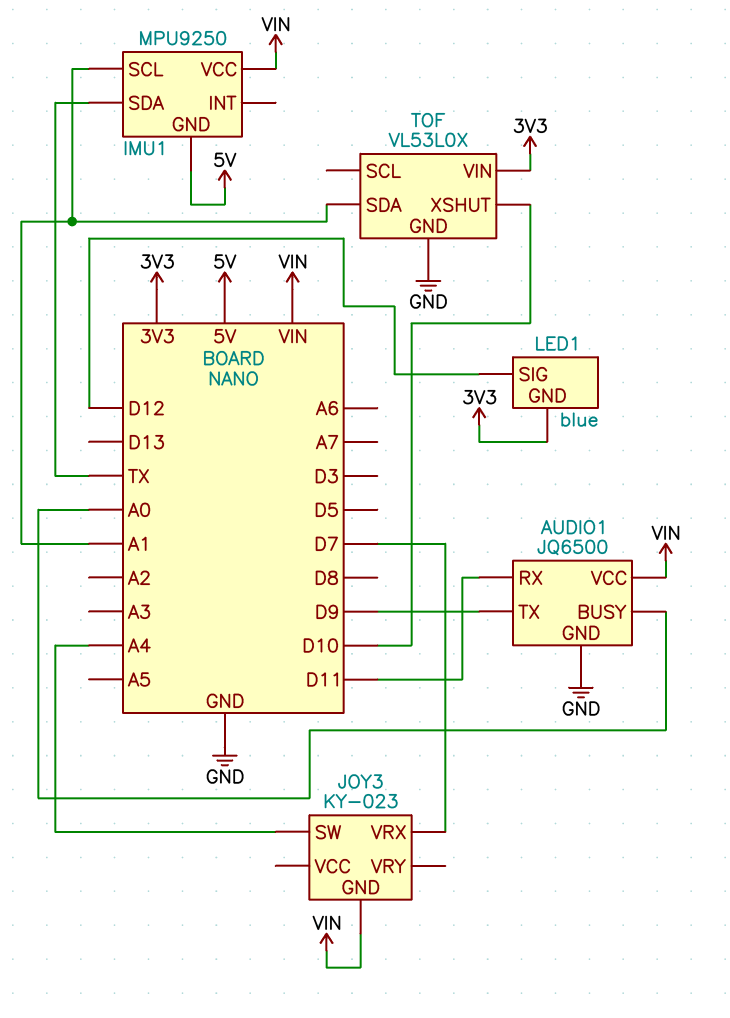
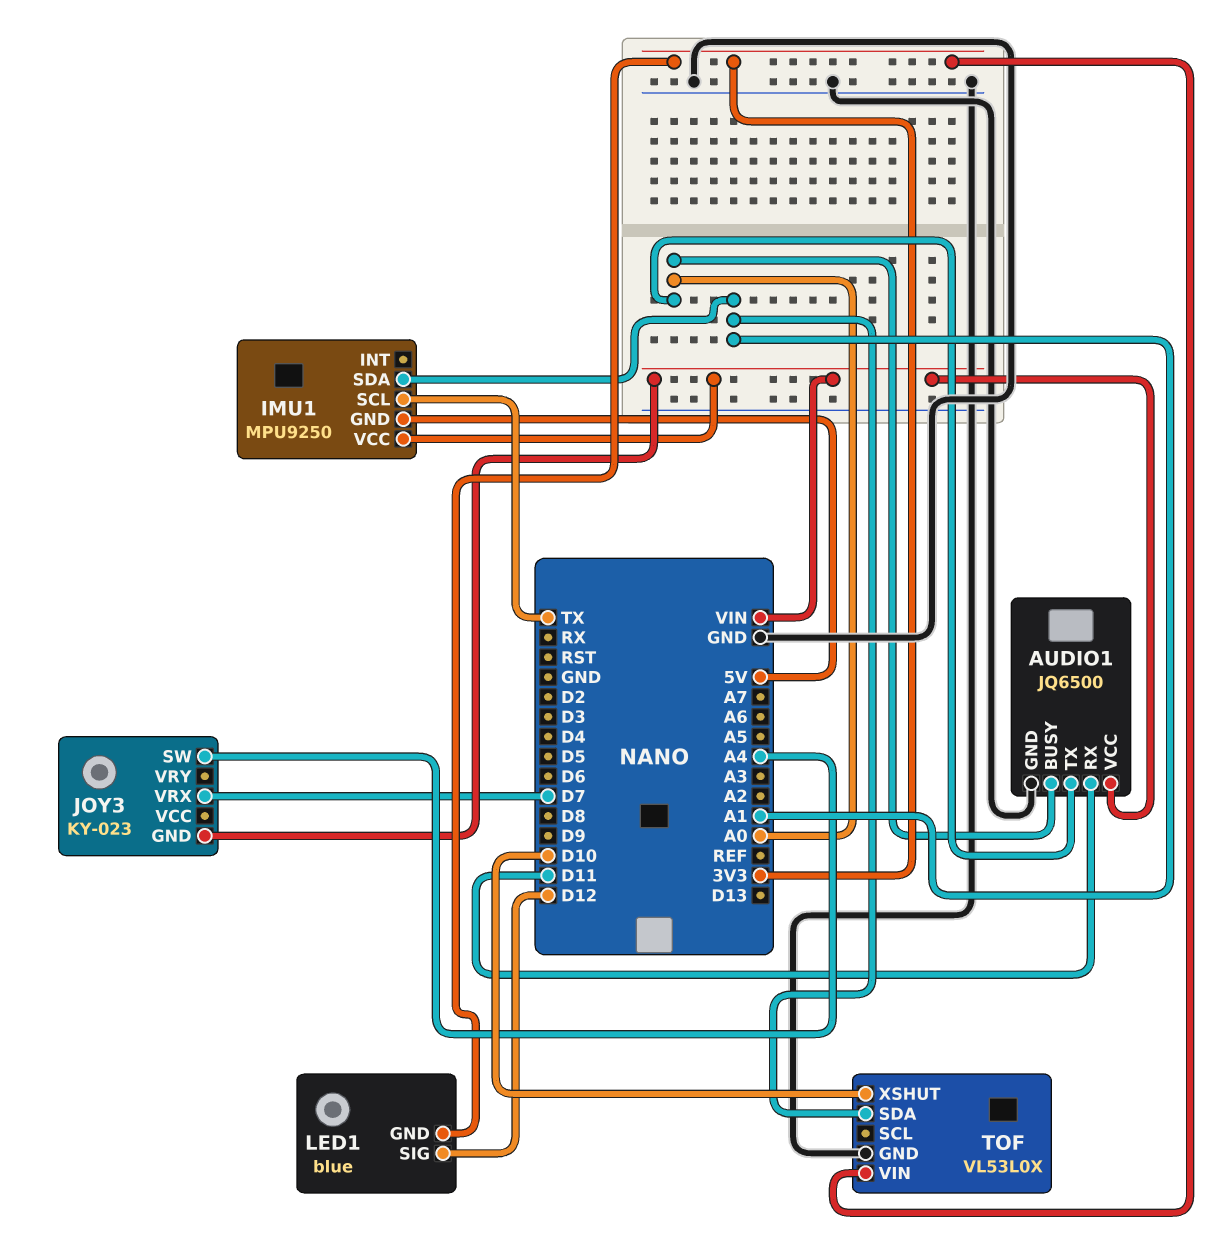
AUDIO1 pin TX: D9 -> A0
IMU1 pin SCL: A1 -> TX
IMU1 pin SDA: TX -> A1

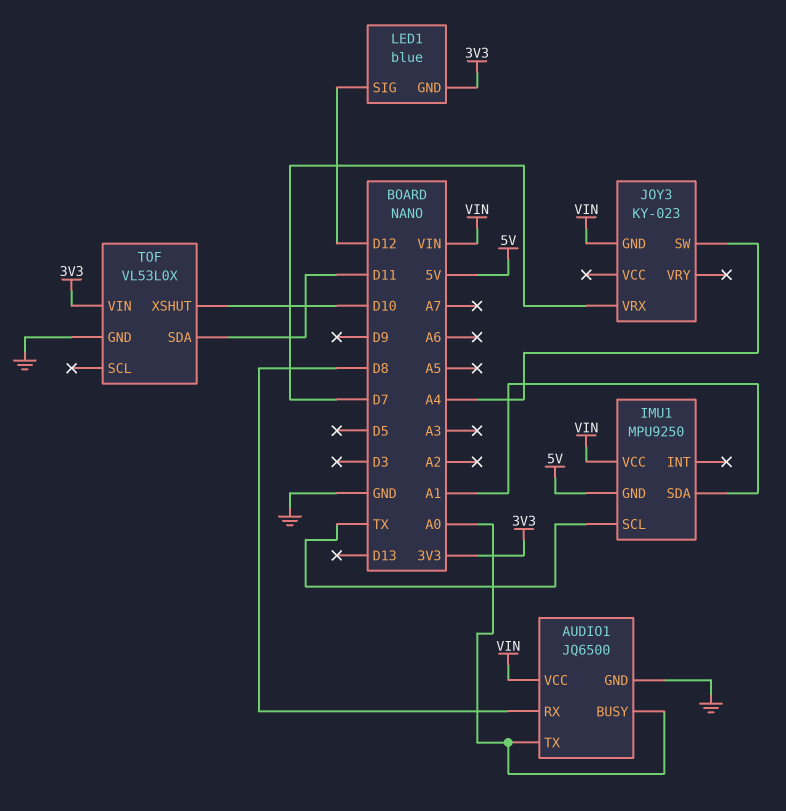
AUDIO1 pin RX: D11 -> D8
TOF pin SDA: A1 -> D11

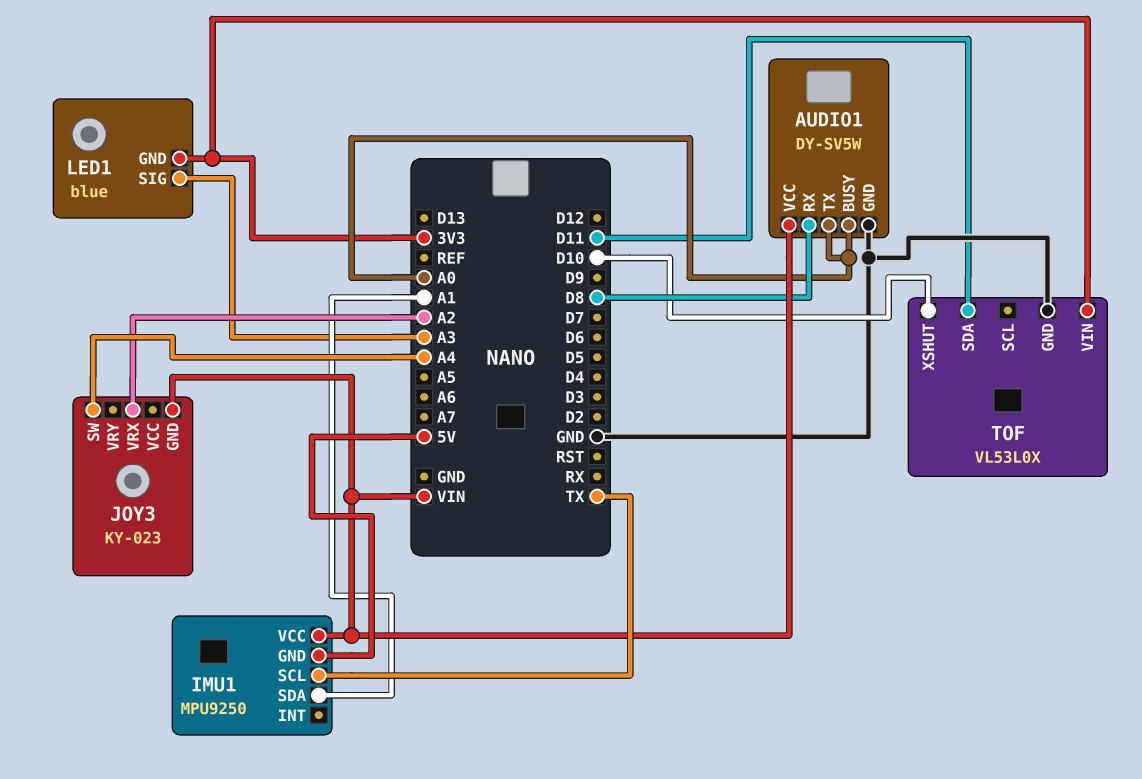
AUDIO1: JQ6500 -> DY-SV5W
JOY3 pin VRX: D7 -> A2
LED1 pin SIG: D12 -> A3

